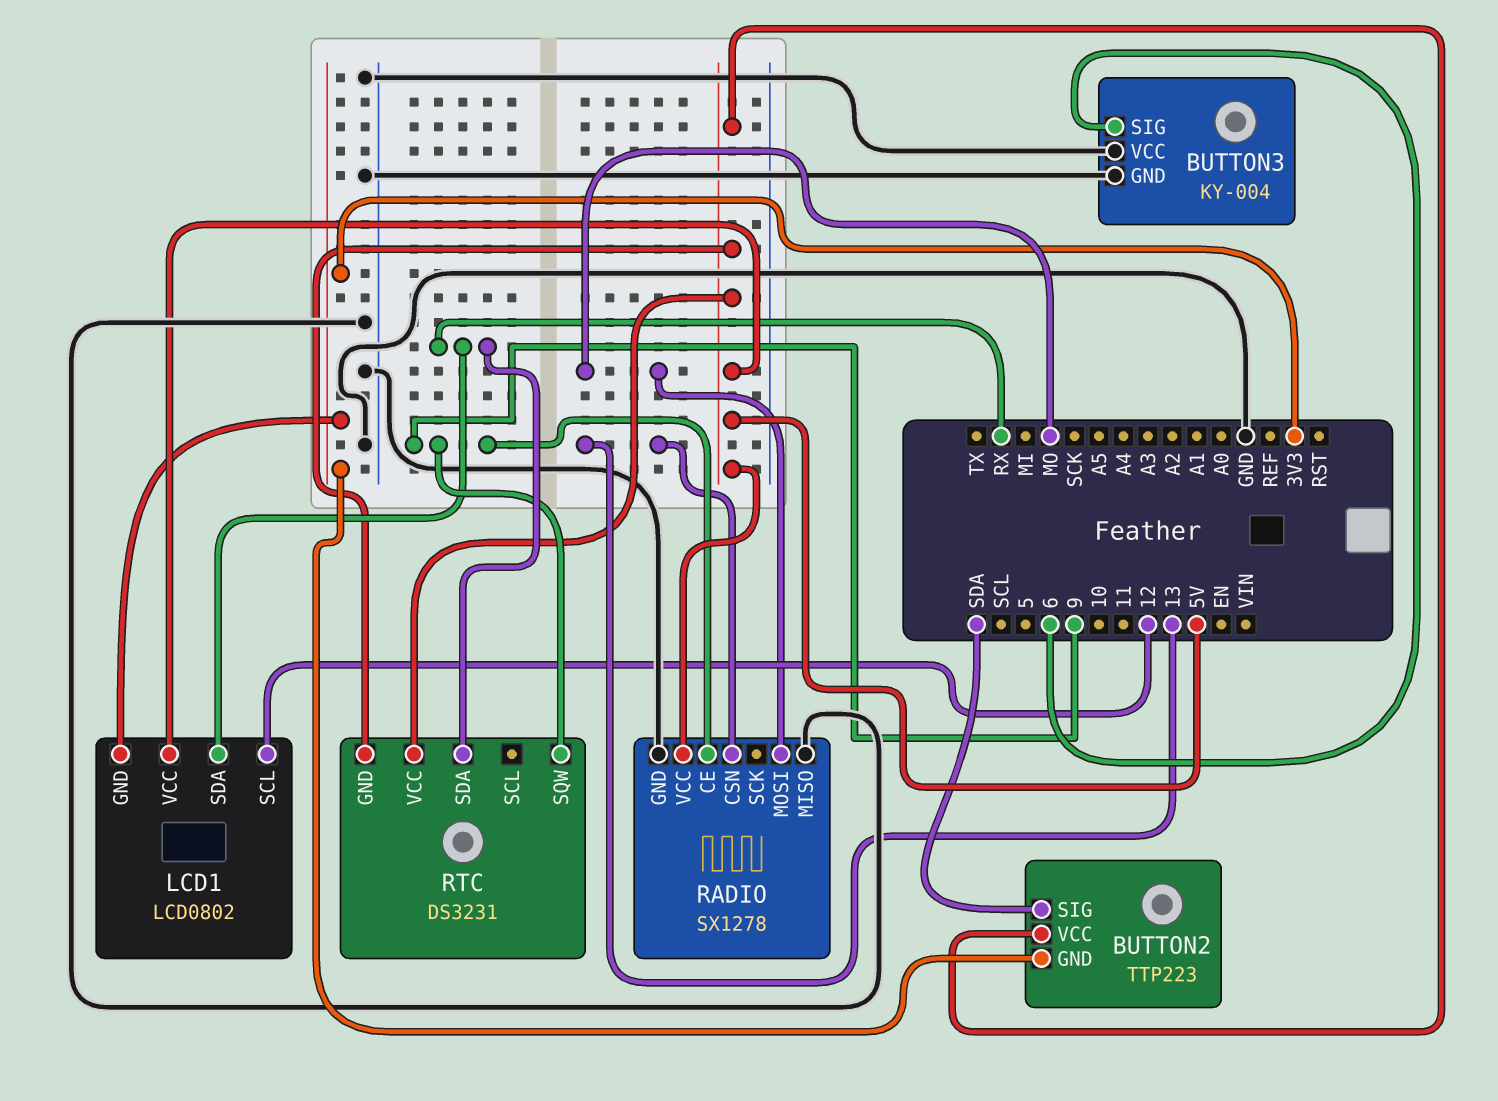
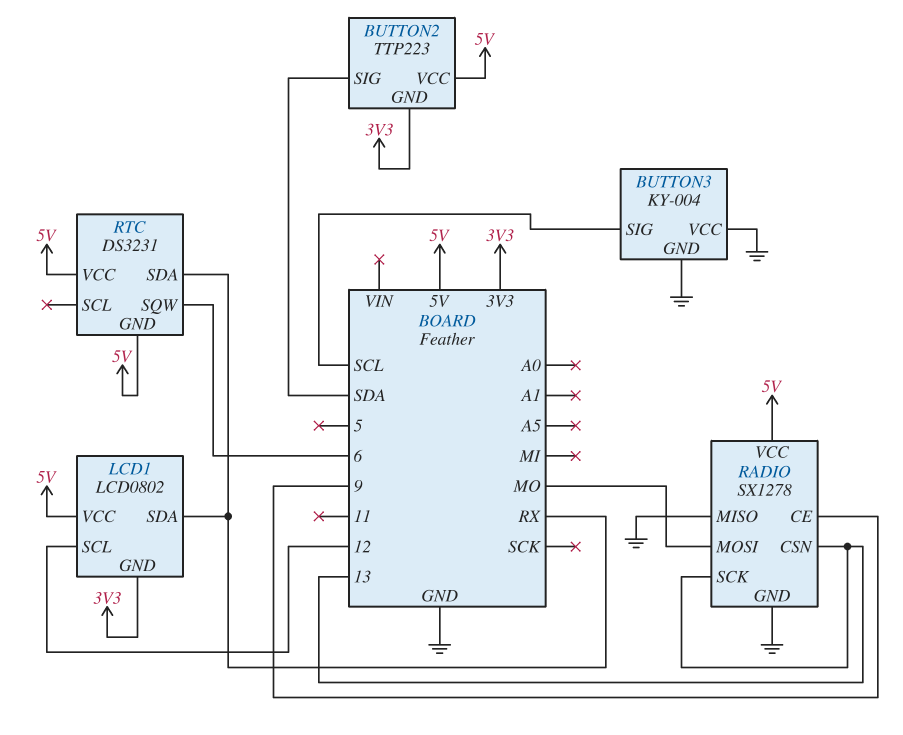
BUTTON3 pin SIG: 6 -> SCL
RADIO pin SCK: none -> 13
RTC pin SQW: 9 -> 6

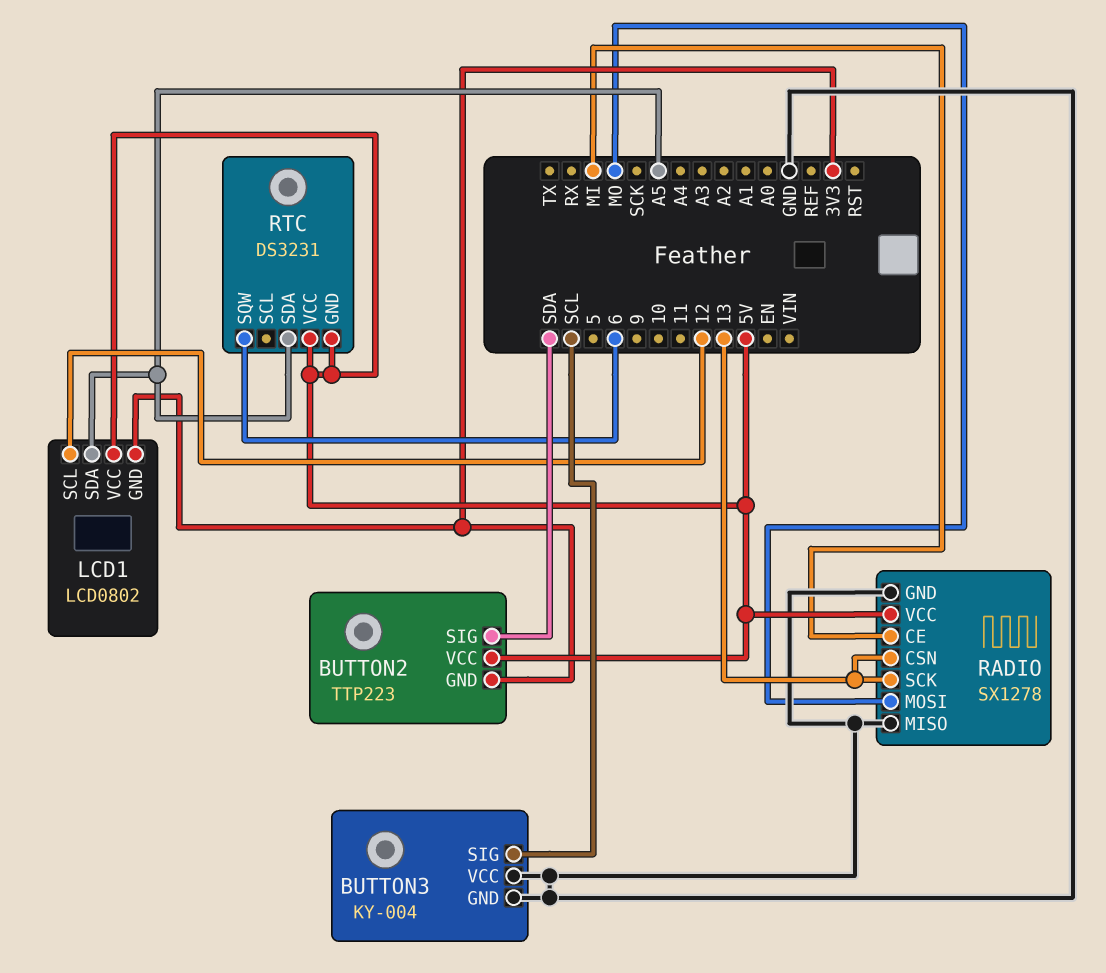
LCD1 pin SDA: RX -> A5
RADIO pin CE: 9 -> MI
RTC pin SDA: RX -> A5

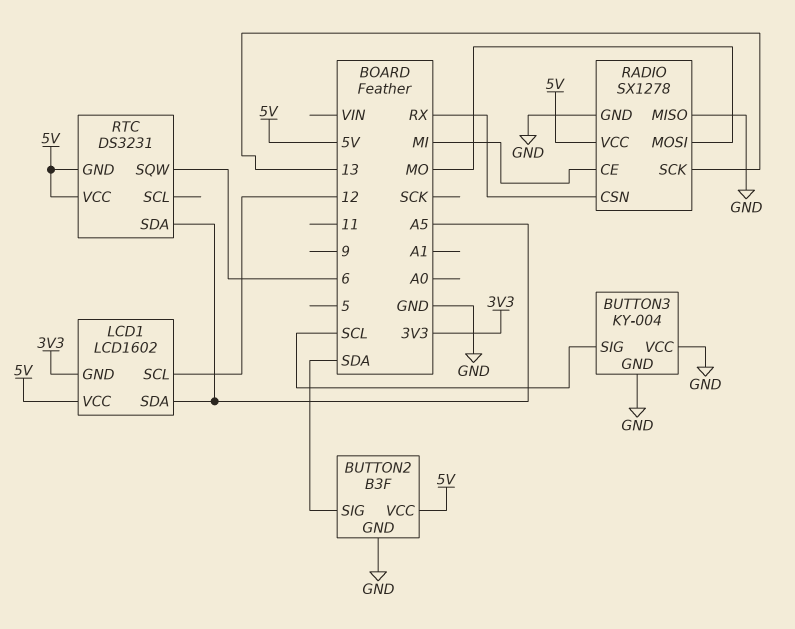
BUTTON2: TTP223 -> B3F
BUTTON2 pin GND: 3V3 -> GND
LCD1: LCD0802 -> LCD1602
RADIO pin CSN: 13 -> RX

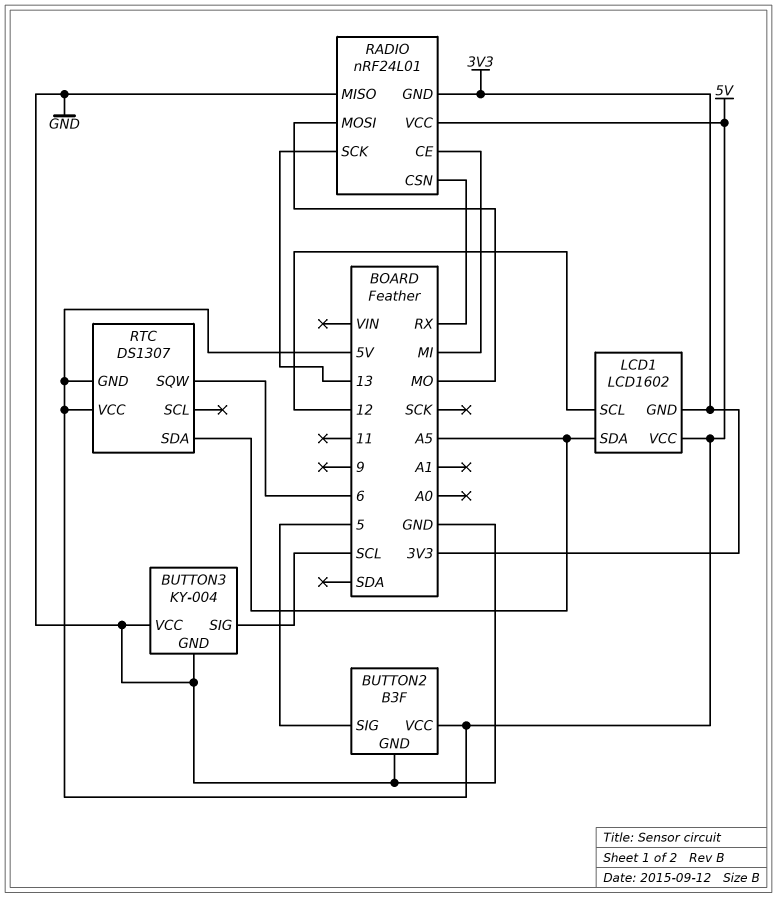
BUTTON2 pin SIG: SDA -> 5
RADIO: SX1278 -> nRF24L01
RADIO pin GND: GND -> 3V3
RTC: DS3231 -> DS1307

